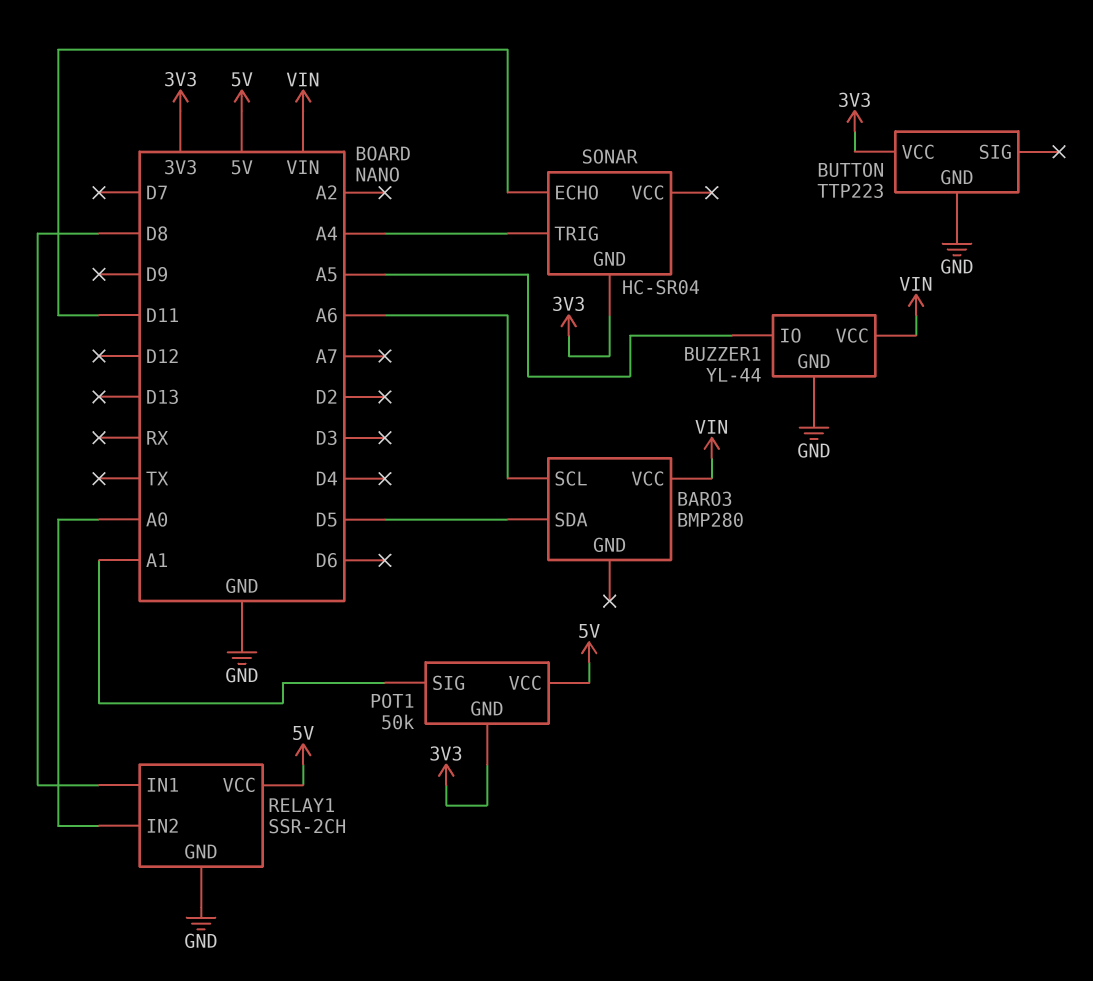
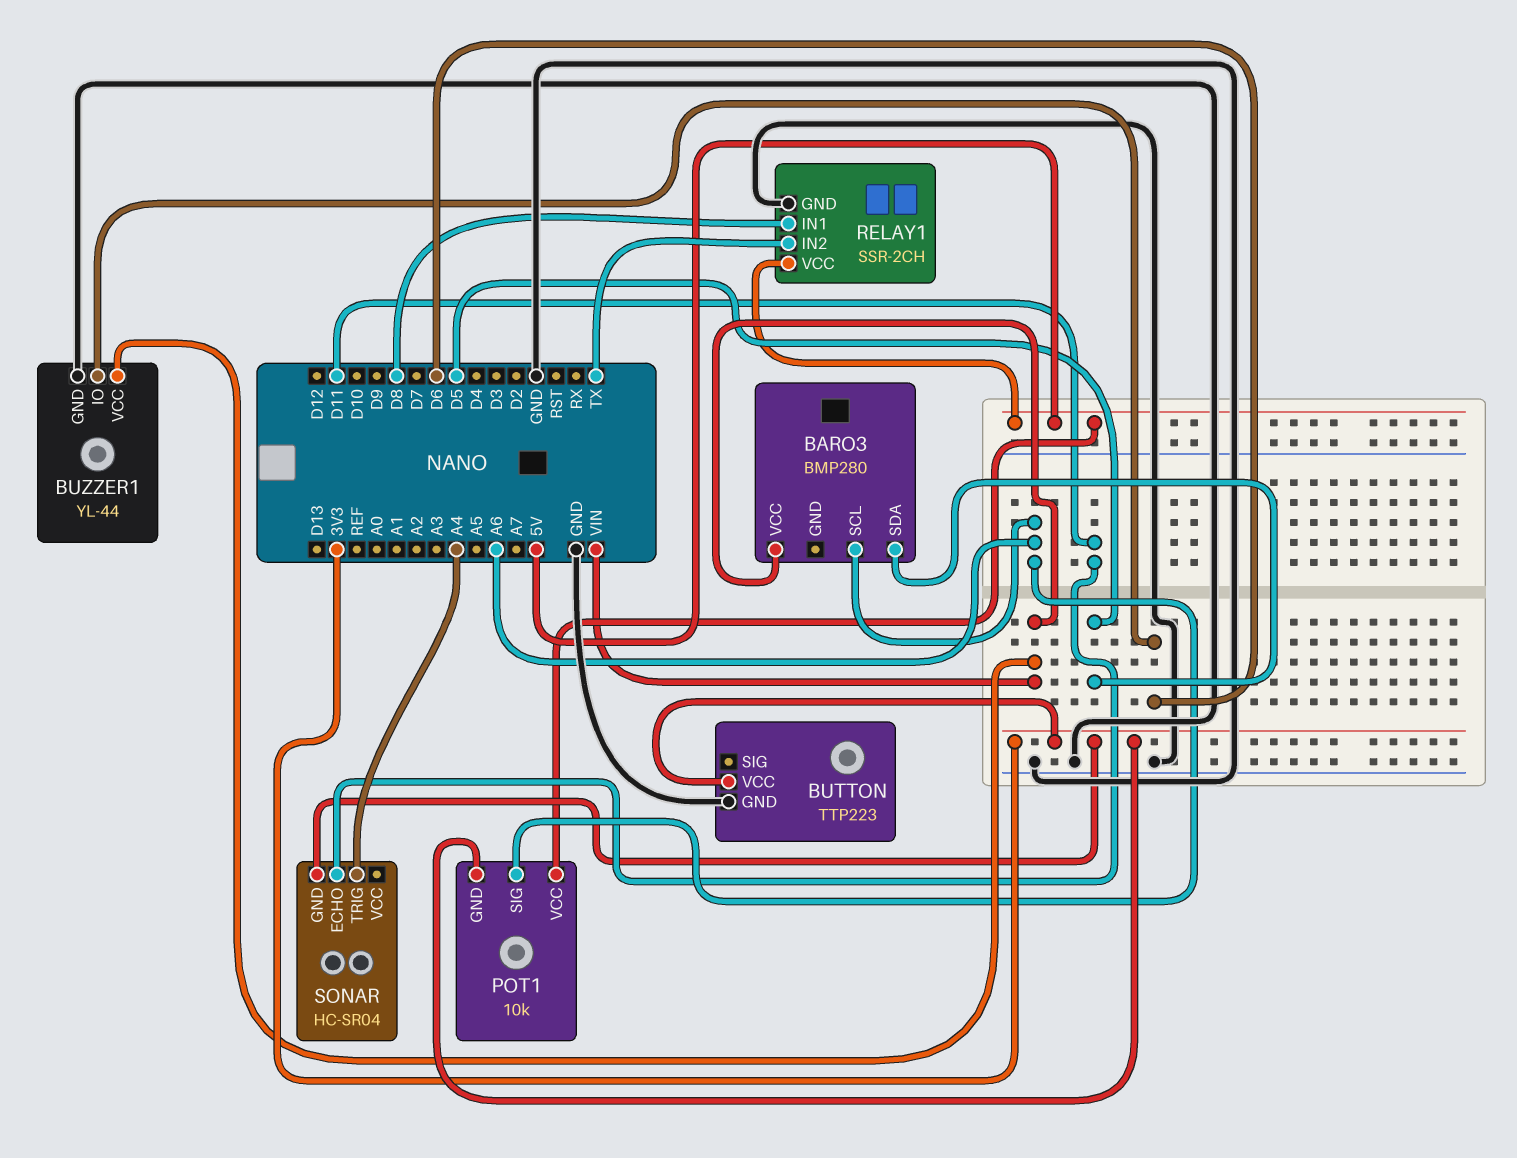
BUZZER1 pin IO: A5 -> D6
POT1: 50k -> 10k
POT1 pin SIG: A1 -> A6
RELAY1 pin IN2: A0 -> TX

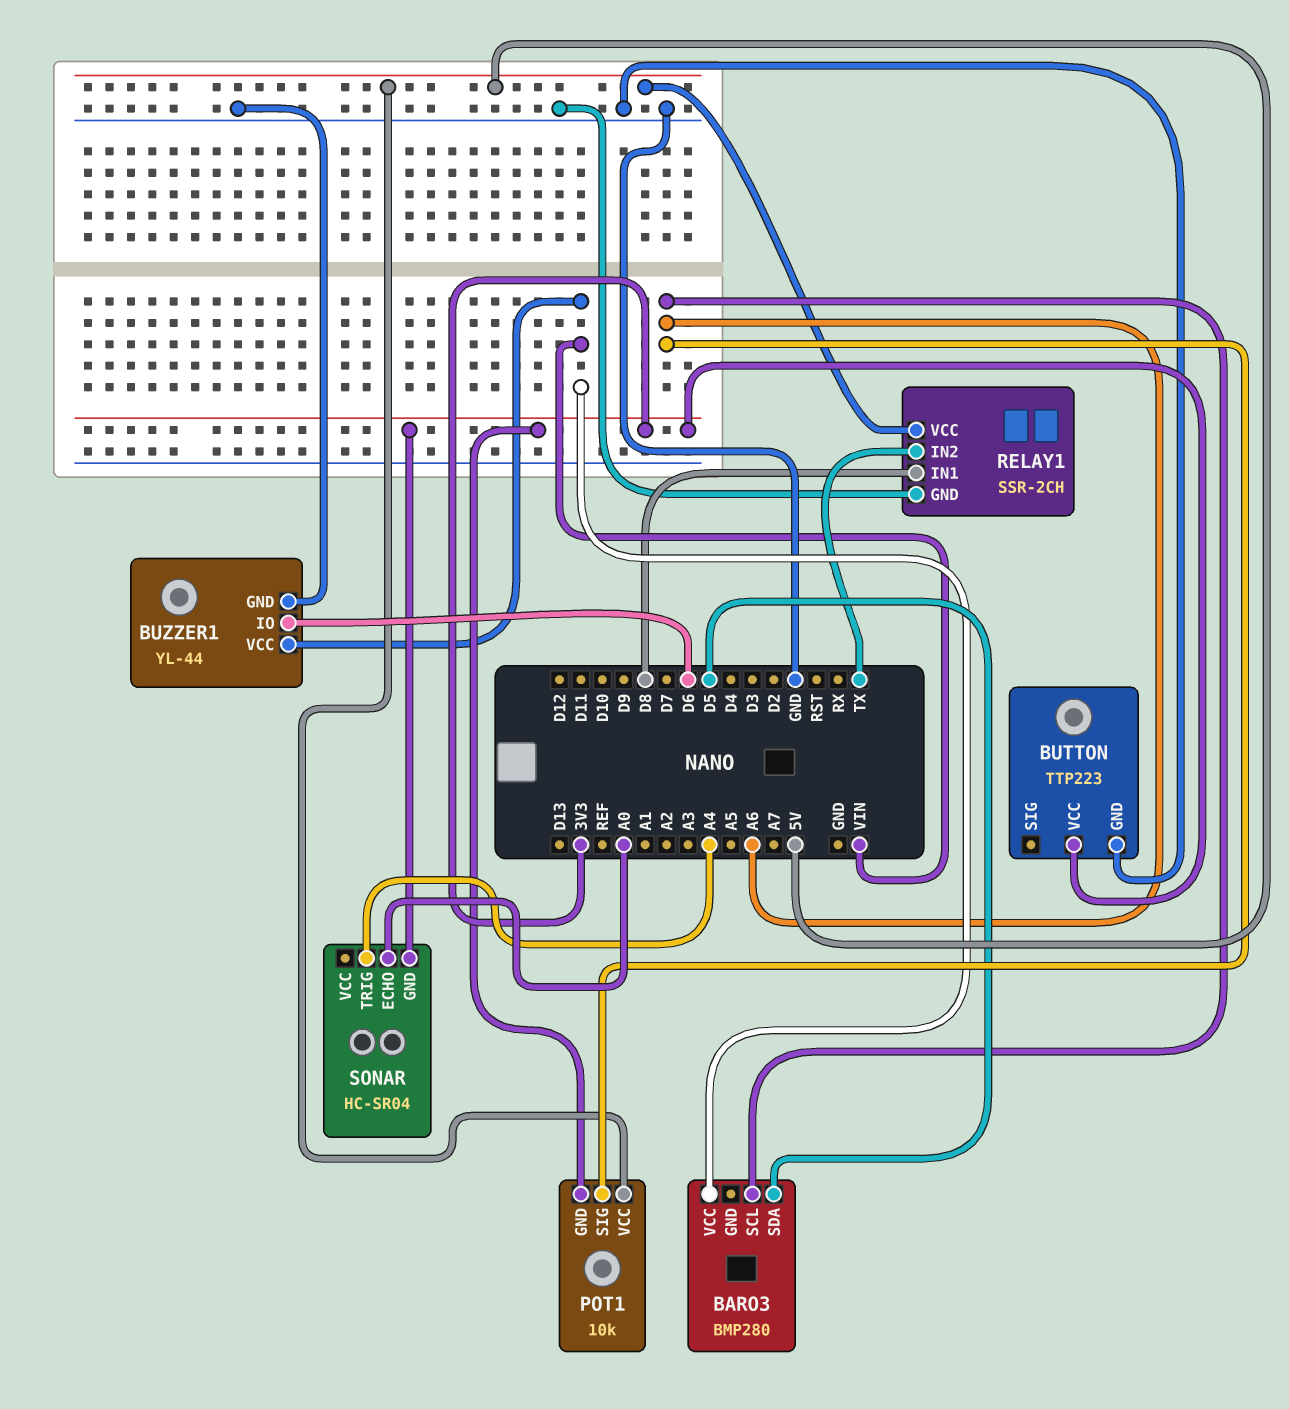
SONAR pin ECHO: D11 -> A0

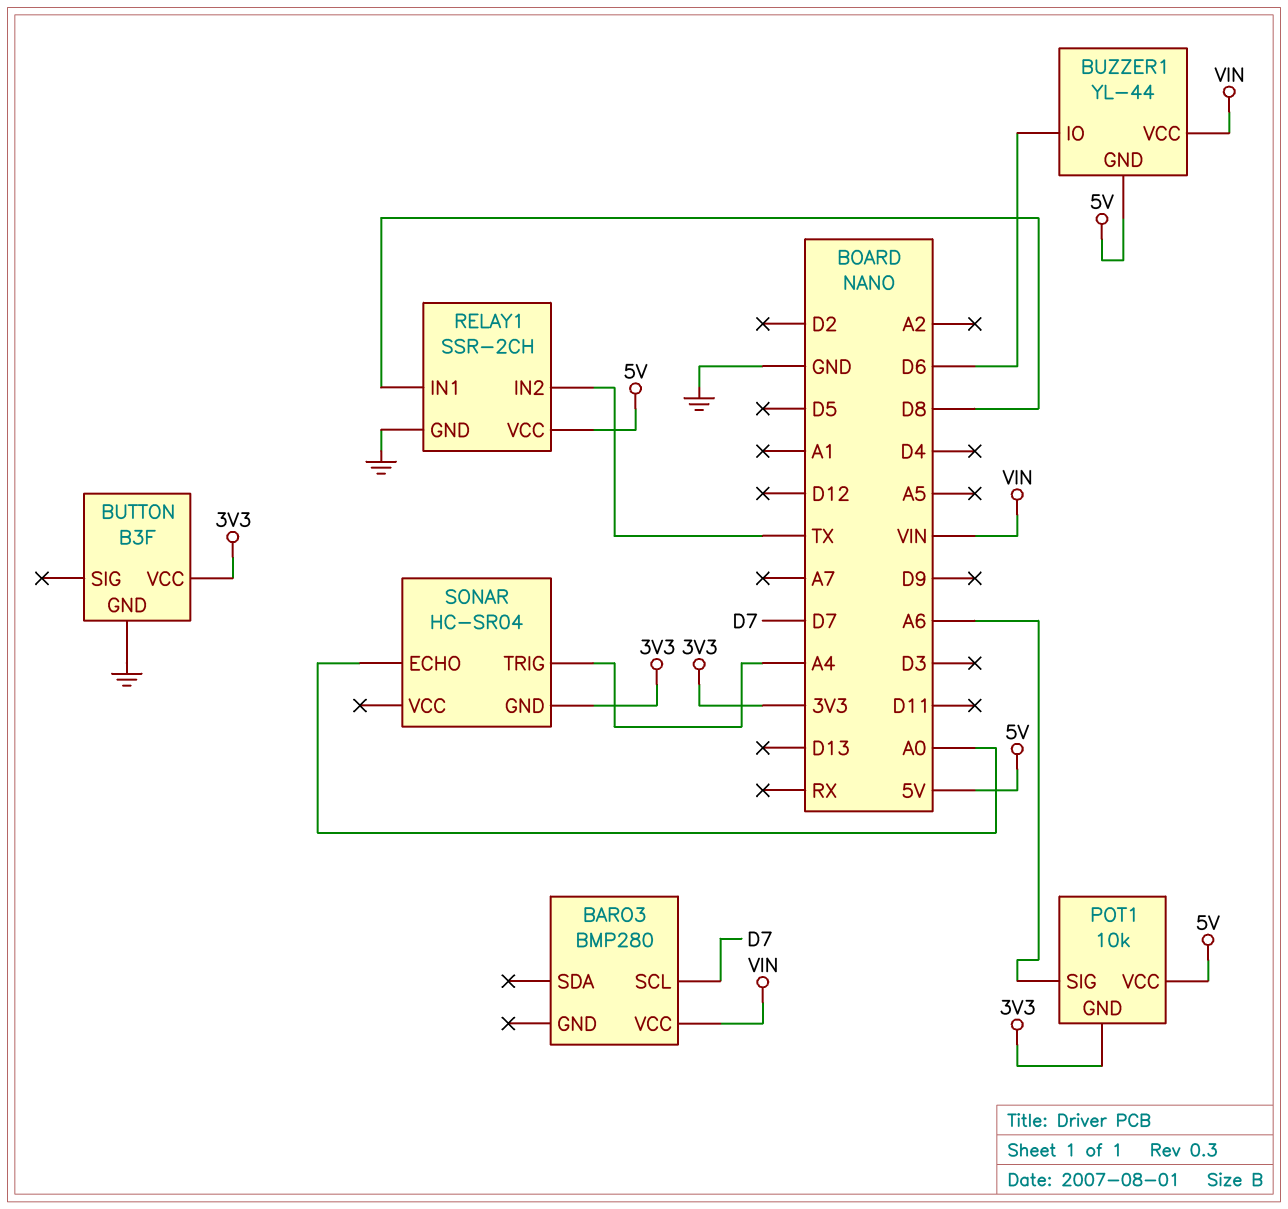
BARO3 pin SCL: A6 -> D7
BARO3 pin SDA: D5 -> none
BUTTON: TTP223 -> B3F
BUZZER1 pin GND: GND -> 5V

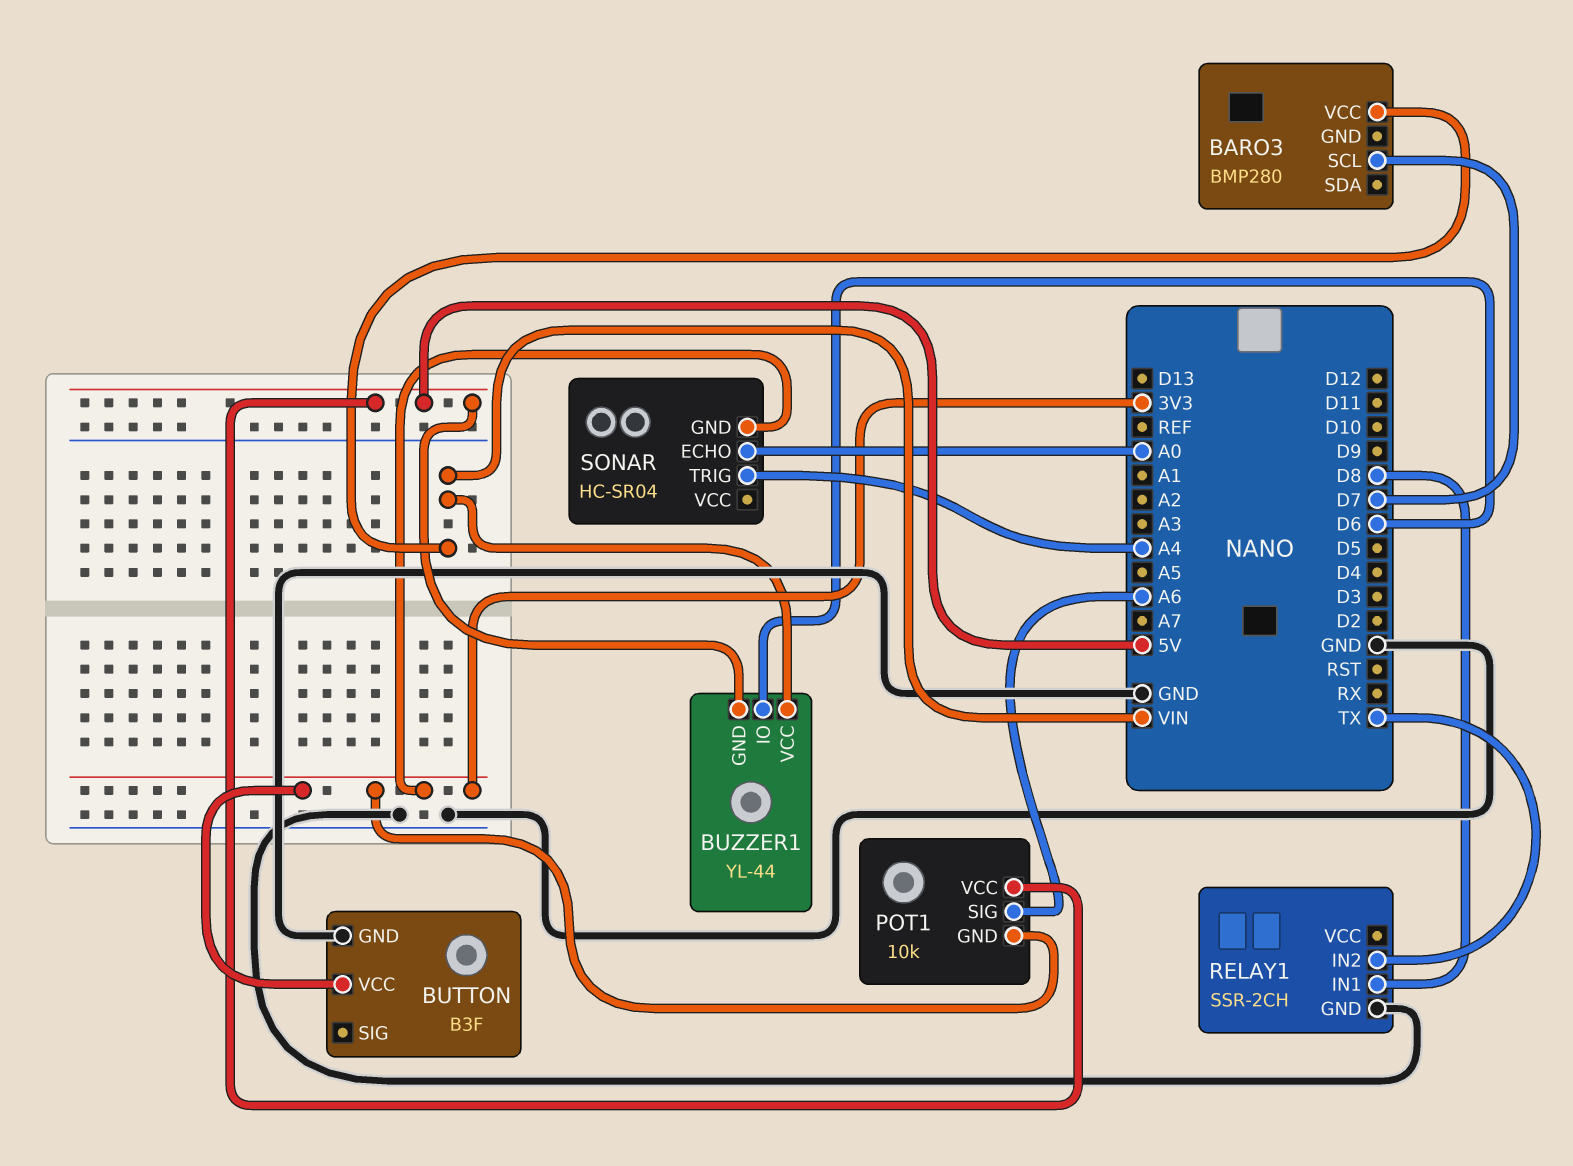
RELAY1 pin VCC: 5V -> none

